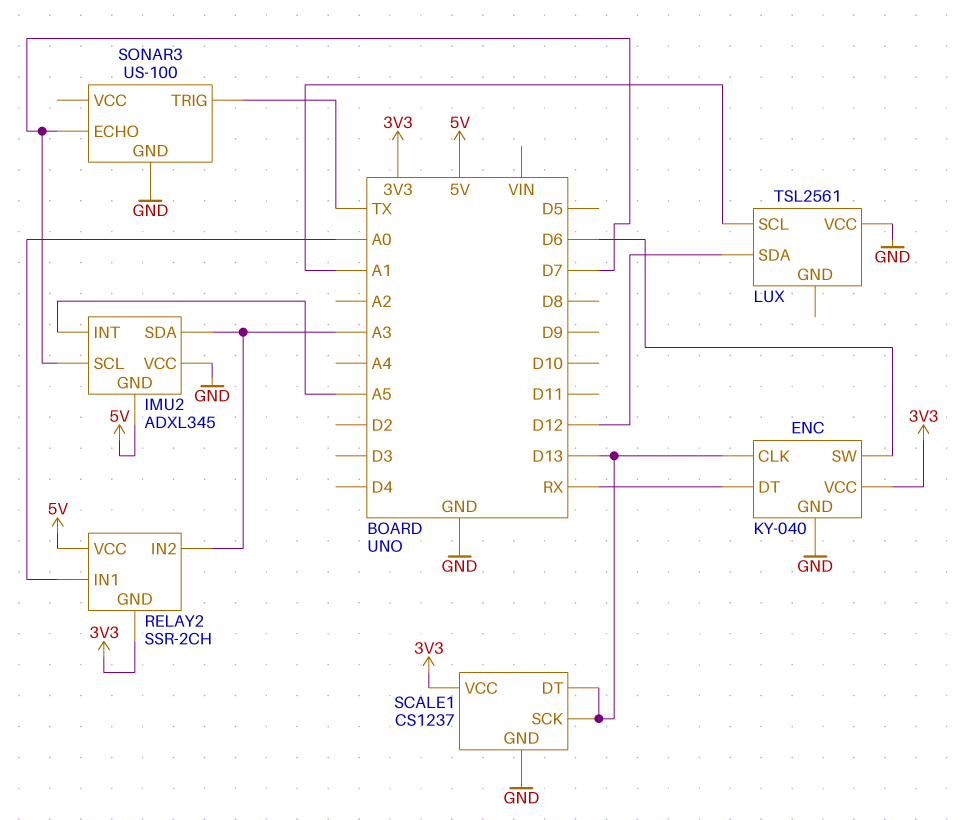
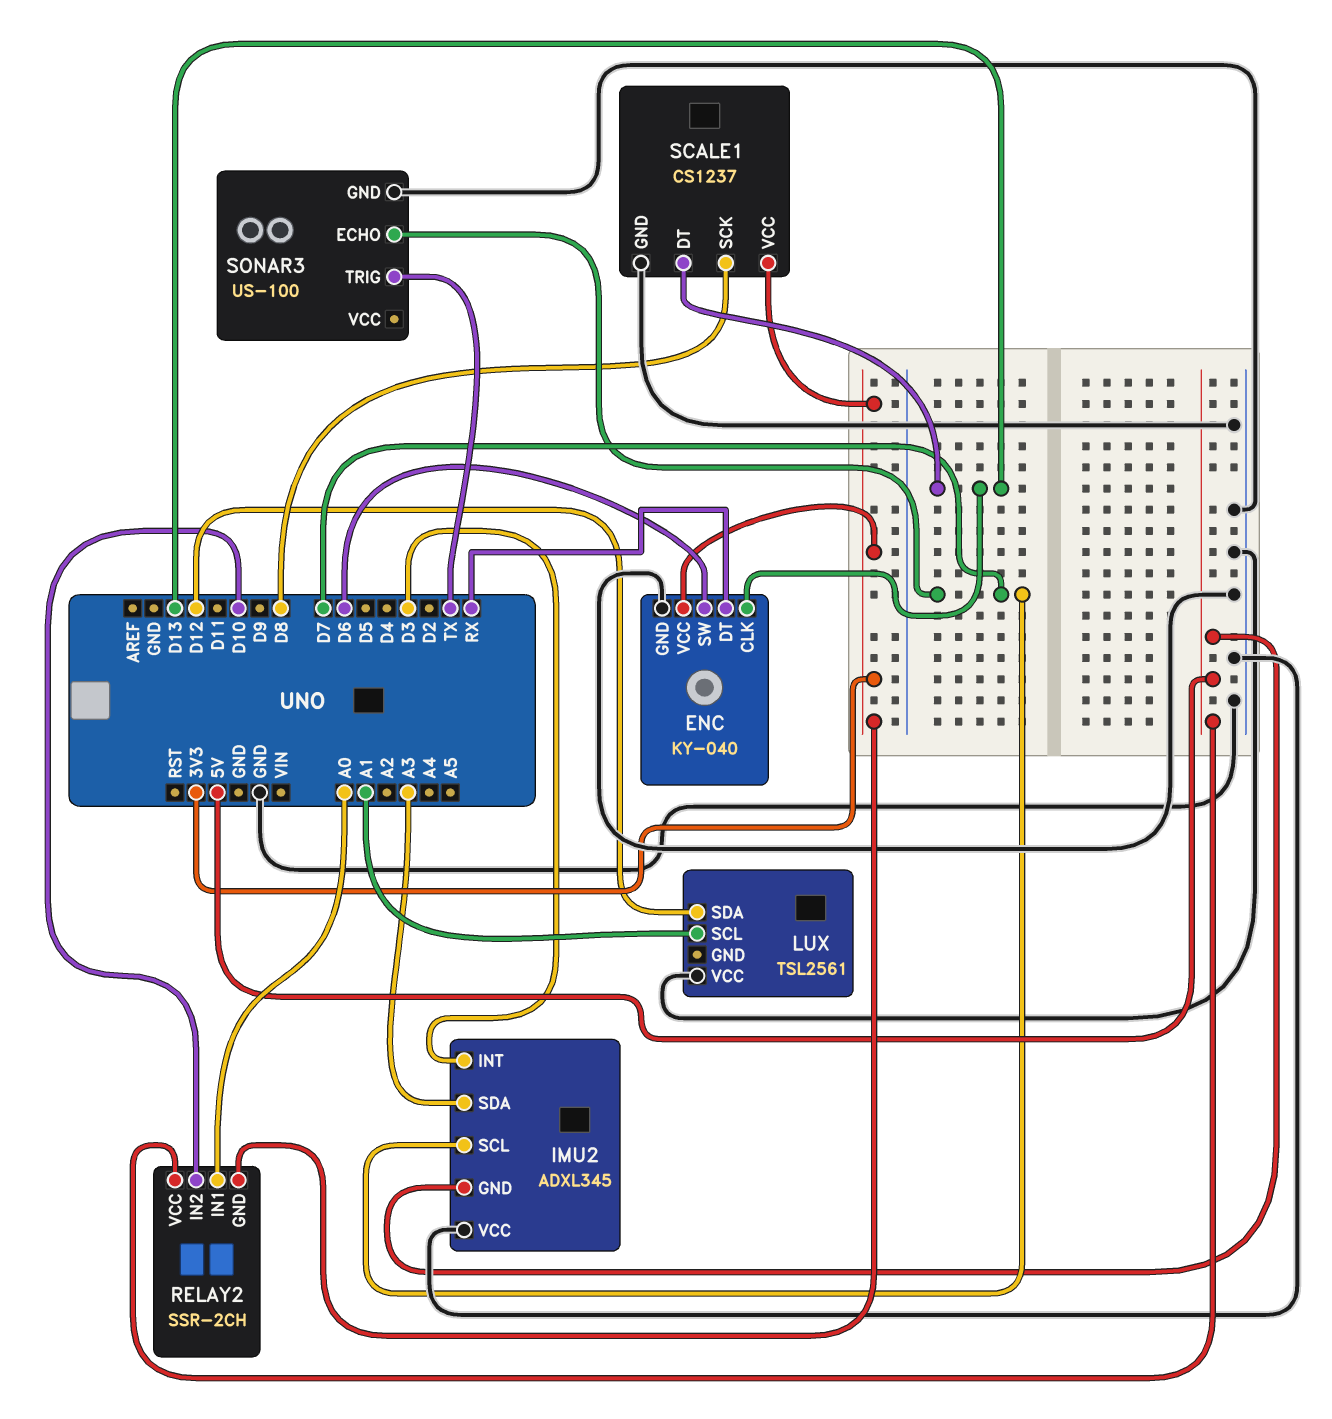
IMU2 pin INT: A5 -> D3
RELAY2 pin IN2: A3 -> D10
SCALE1 pin SCK: D13 -> D8

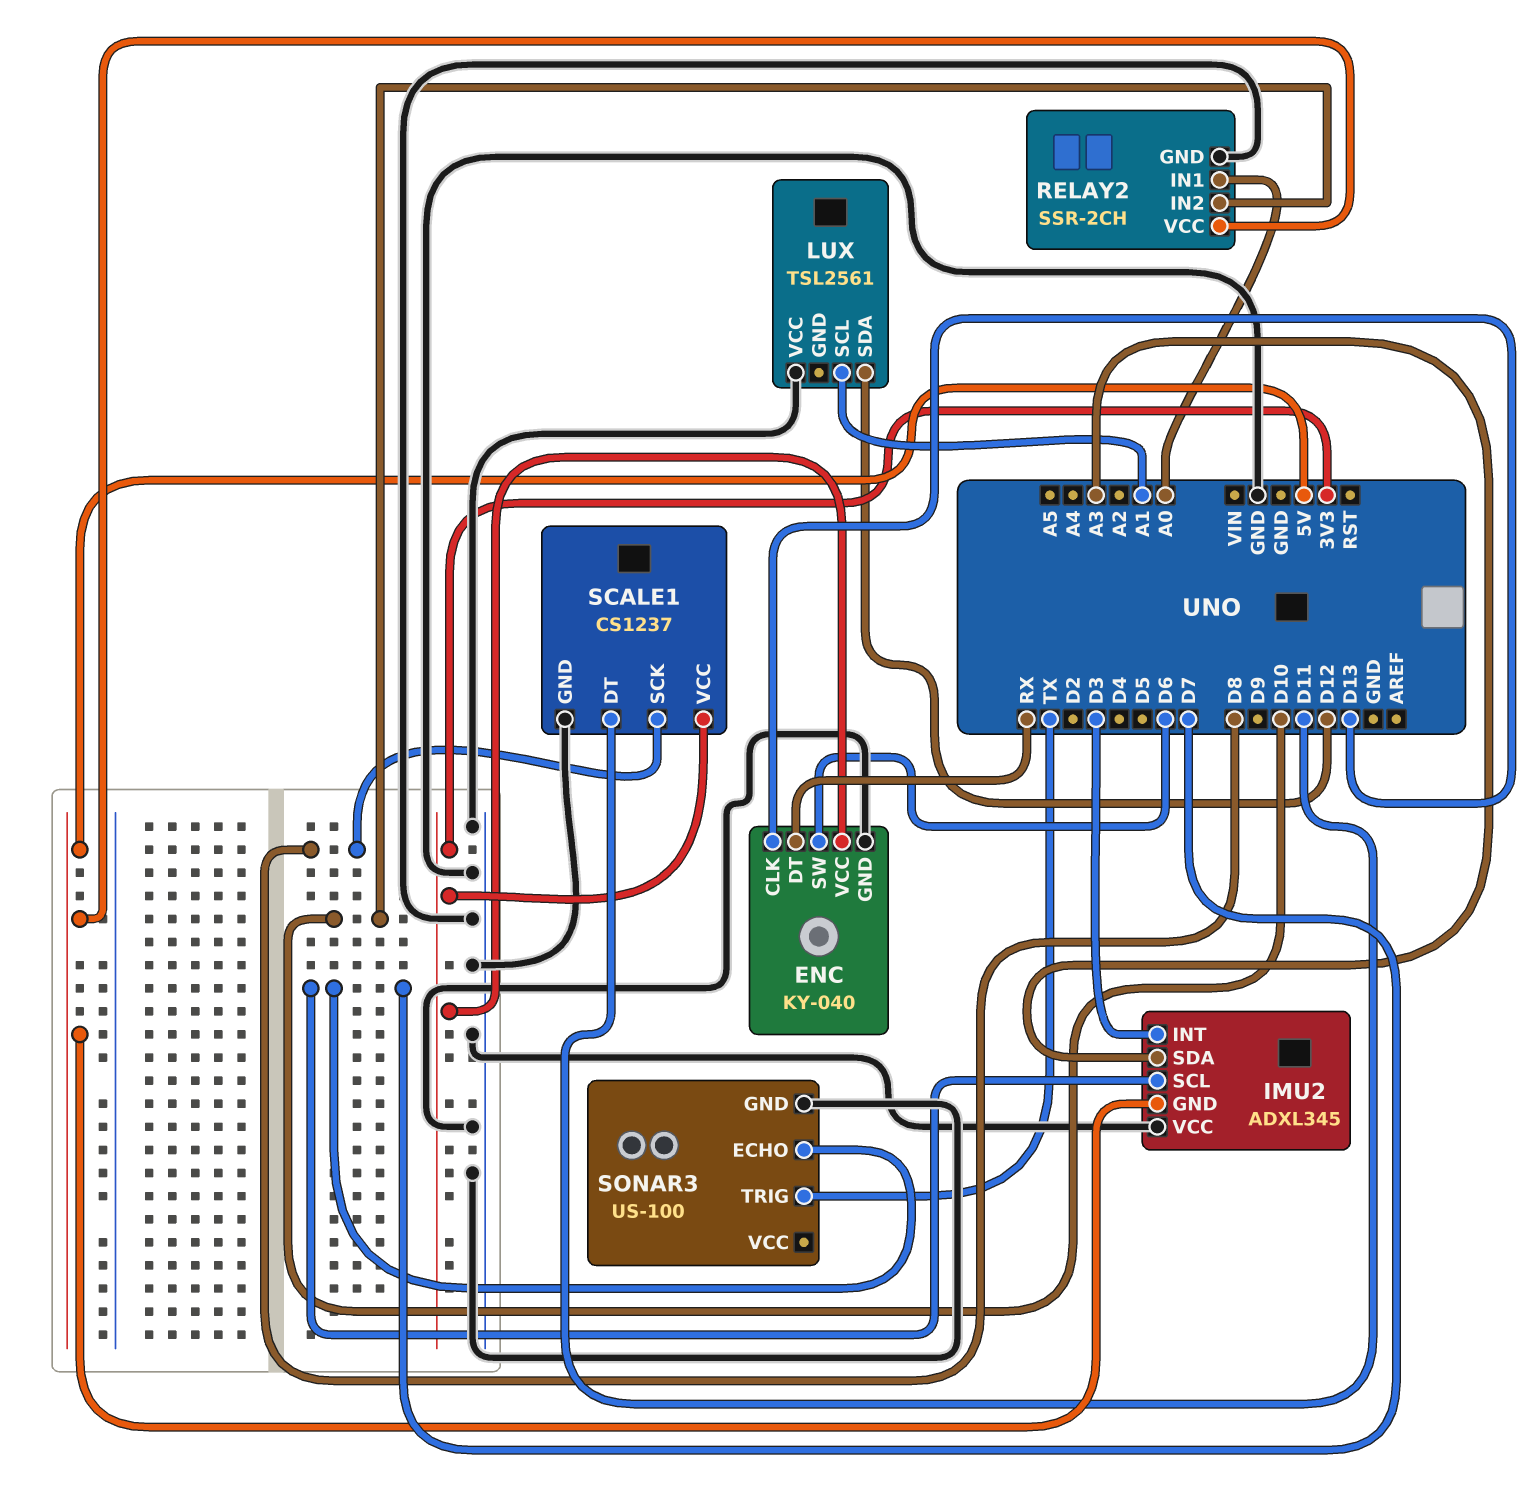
RELAY2 pin GND: 3V3 -> GND
SCALE1 pin DT: D13 -> D11

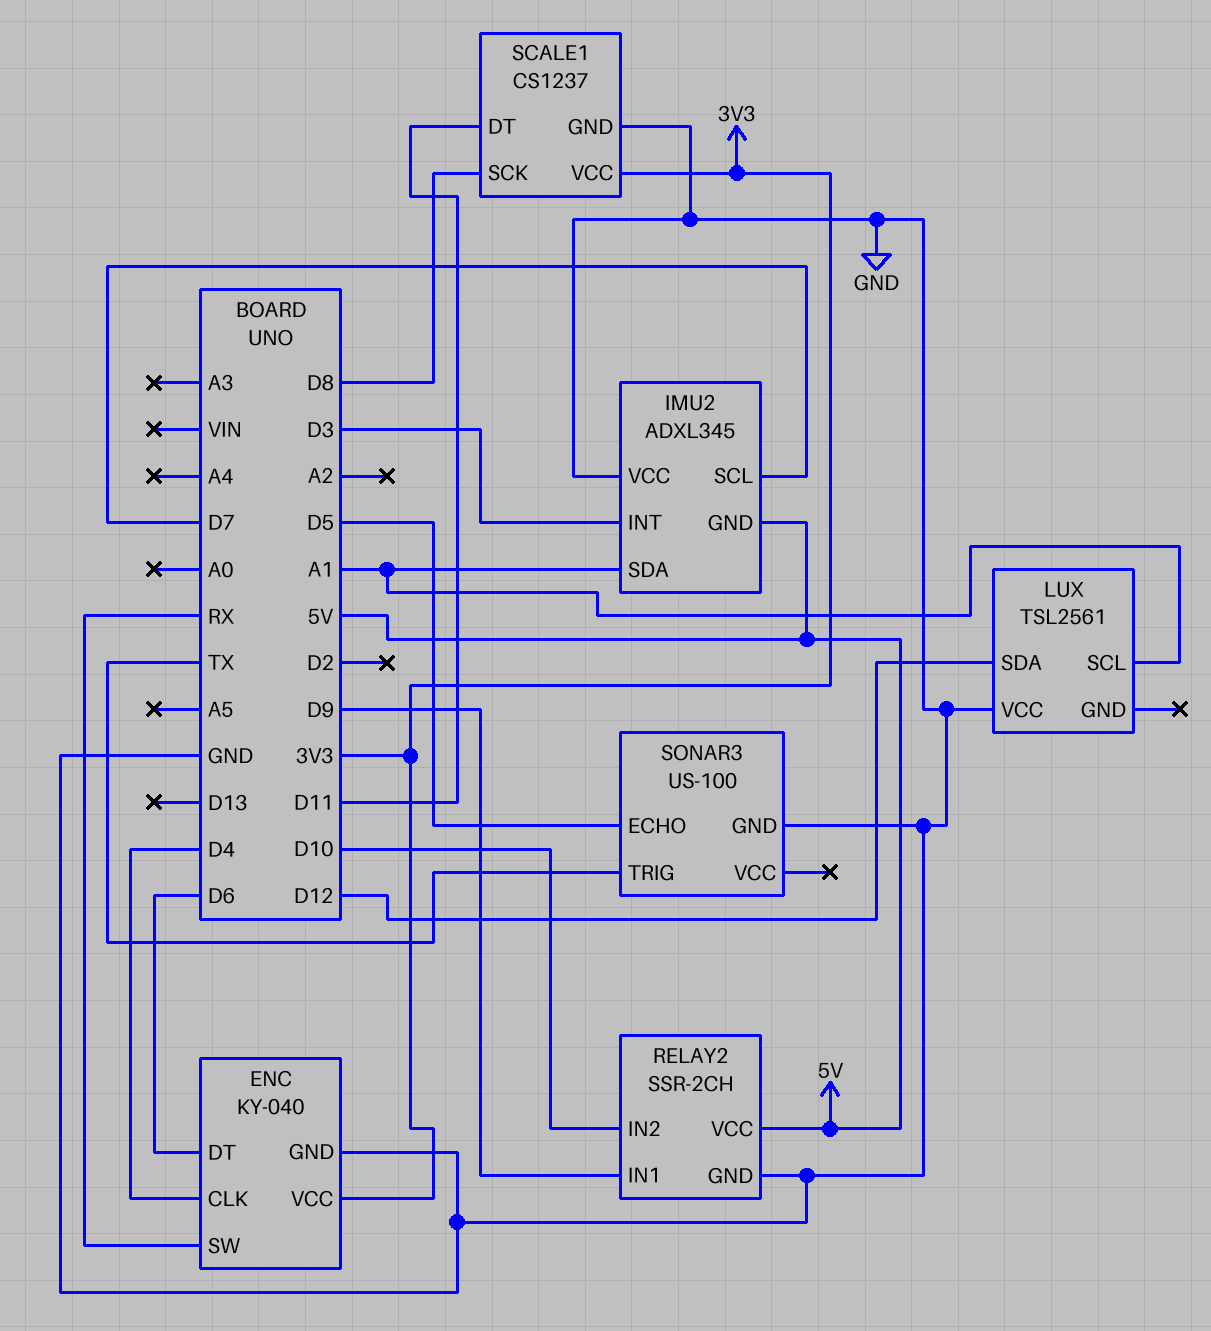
ENC pin CLK: D13 -> D4
ENC pin DT: RX -> D6
ENC pin SW: D6 -> RX
IMU2 pin SDA: A3 -> A1
RELAY2 pin IN1: A0 -> D9
SONAR3 pin ECHO: D7 -> D5

